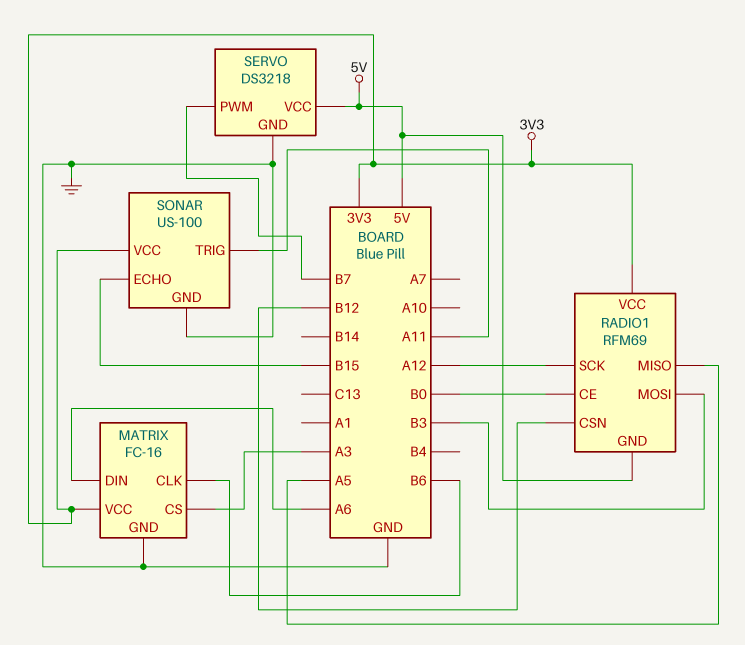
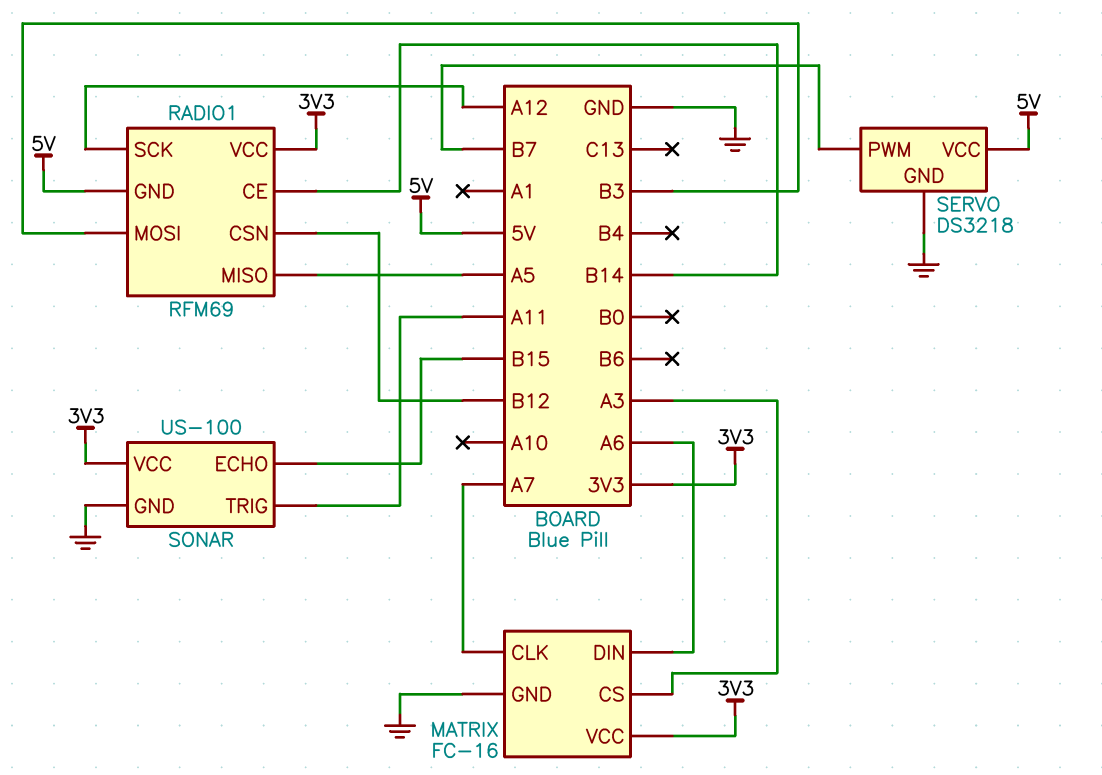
MATRIX pin CLK: B6 -> A7
RADIO1 pin CE: B0 -> B14

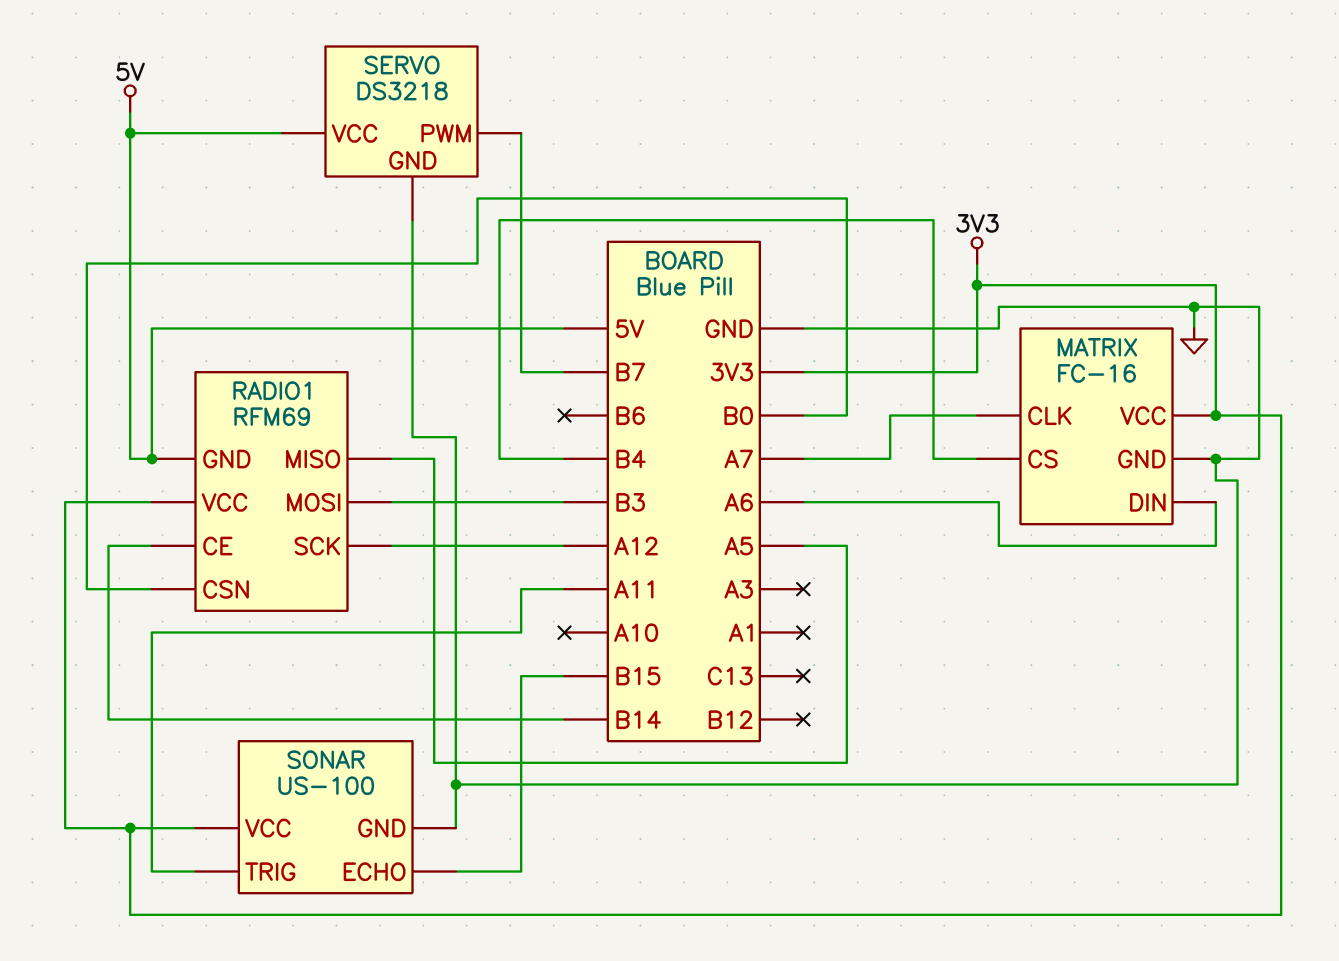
MATRIX pin CS: A3 -> B4
RADIO1 pin CSN: B12 -> B0

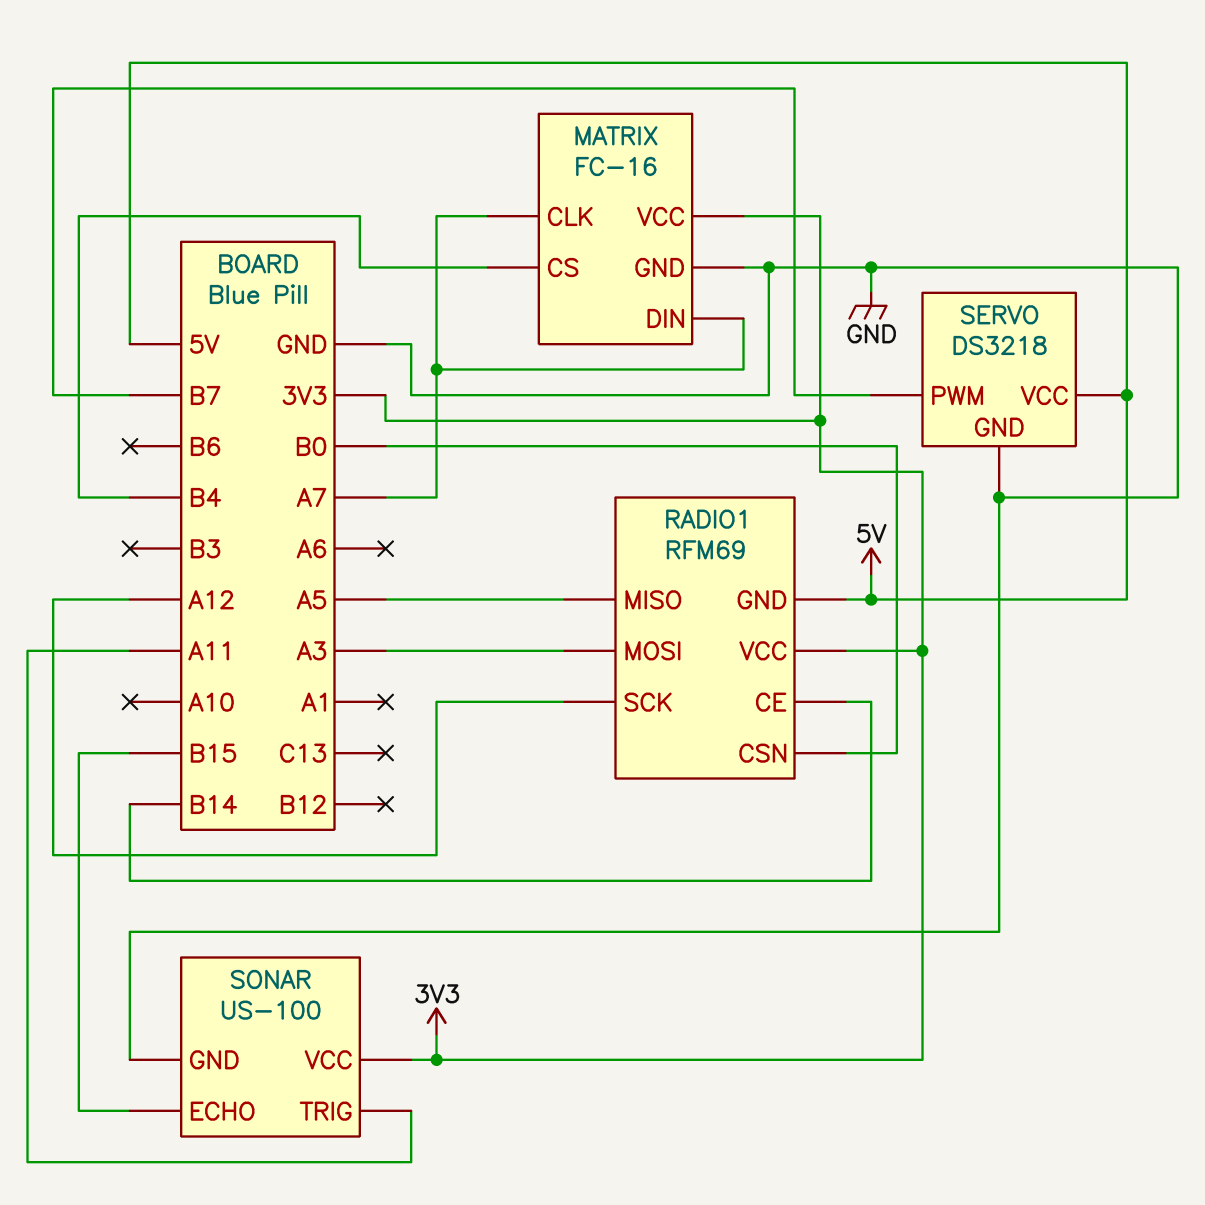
MATRIX pin DIN: A6 -> A7
RADIO1 pin MOSI: B3 -> A3

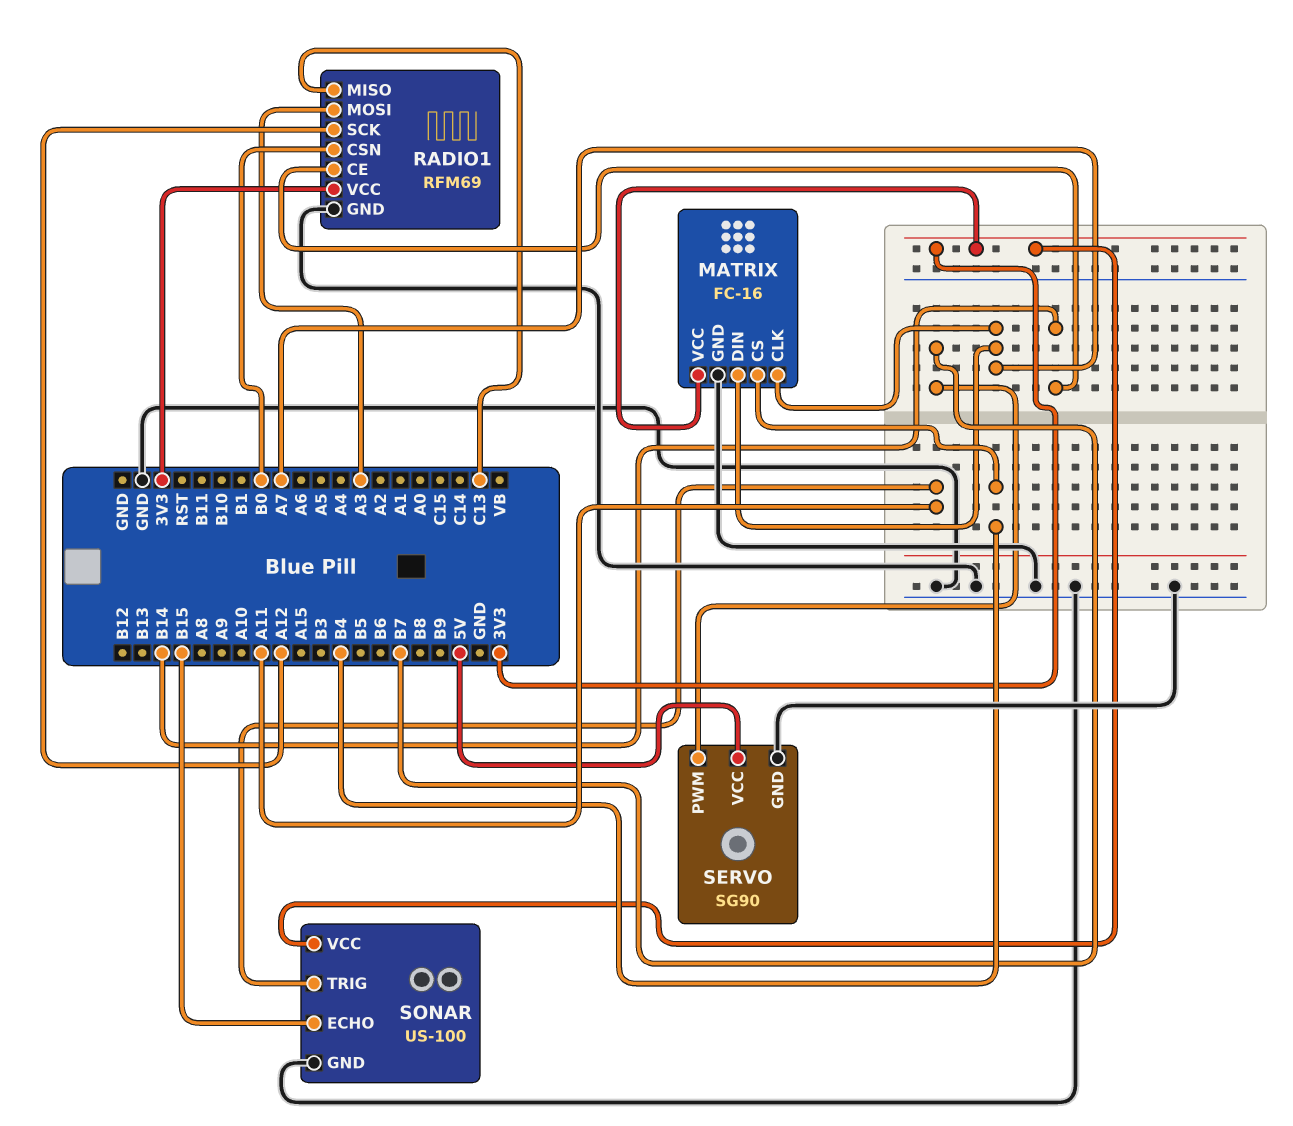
RADIO1 pin GND: 5V -> GND
RADIO1 pin MISO: A5 -> C13
SERVO: DS3218 -> SG90

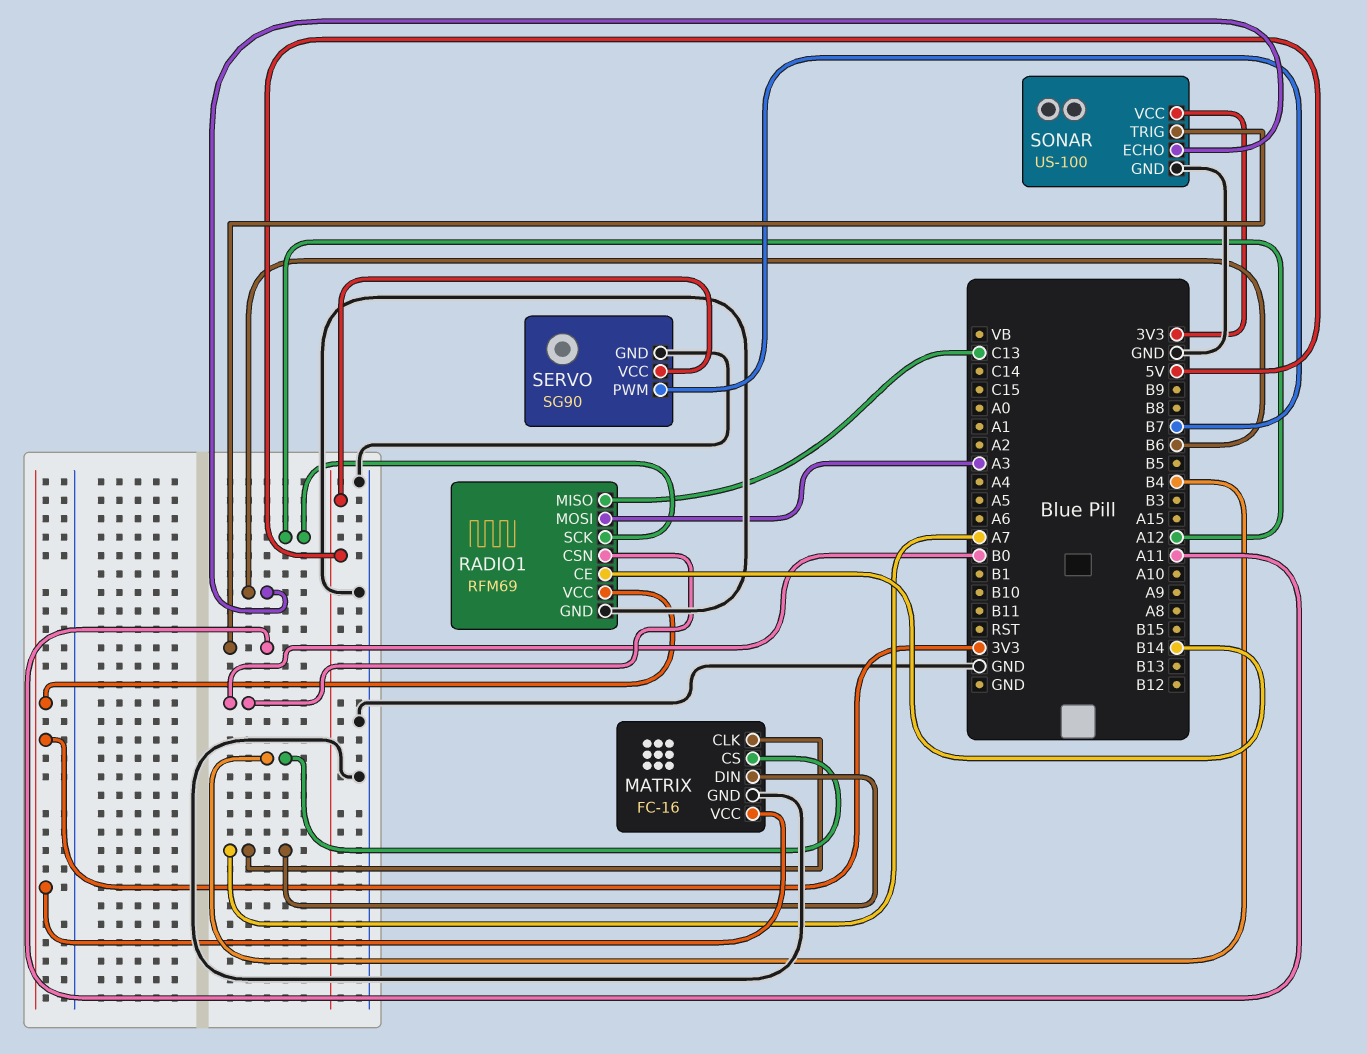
SONAR pin ECHO: B15 -> B6

